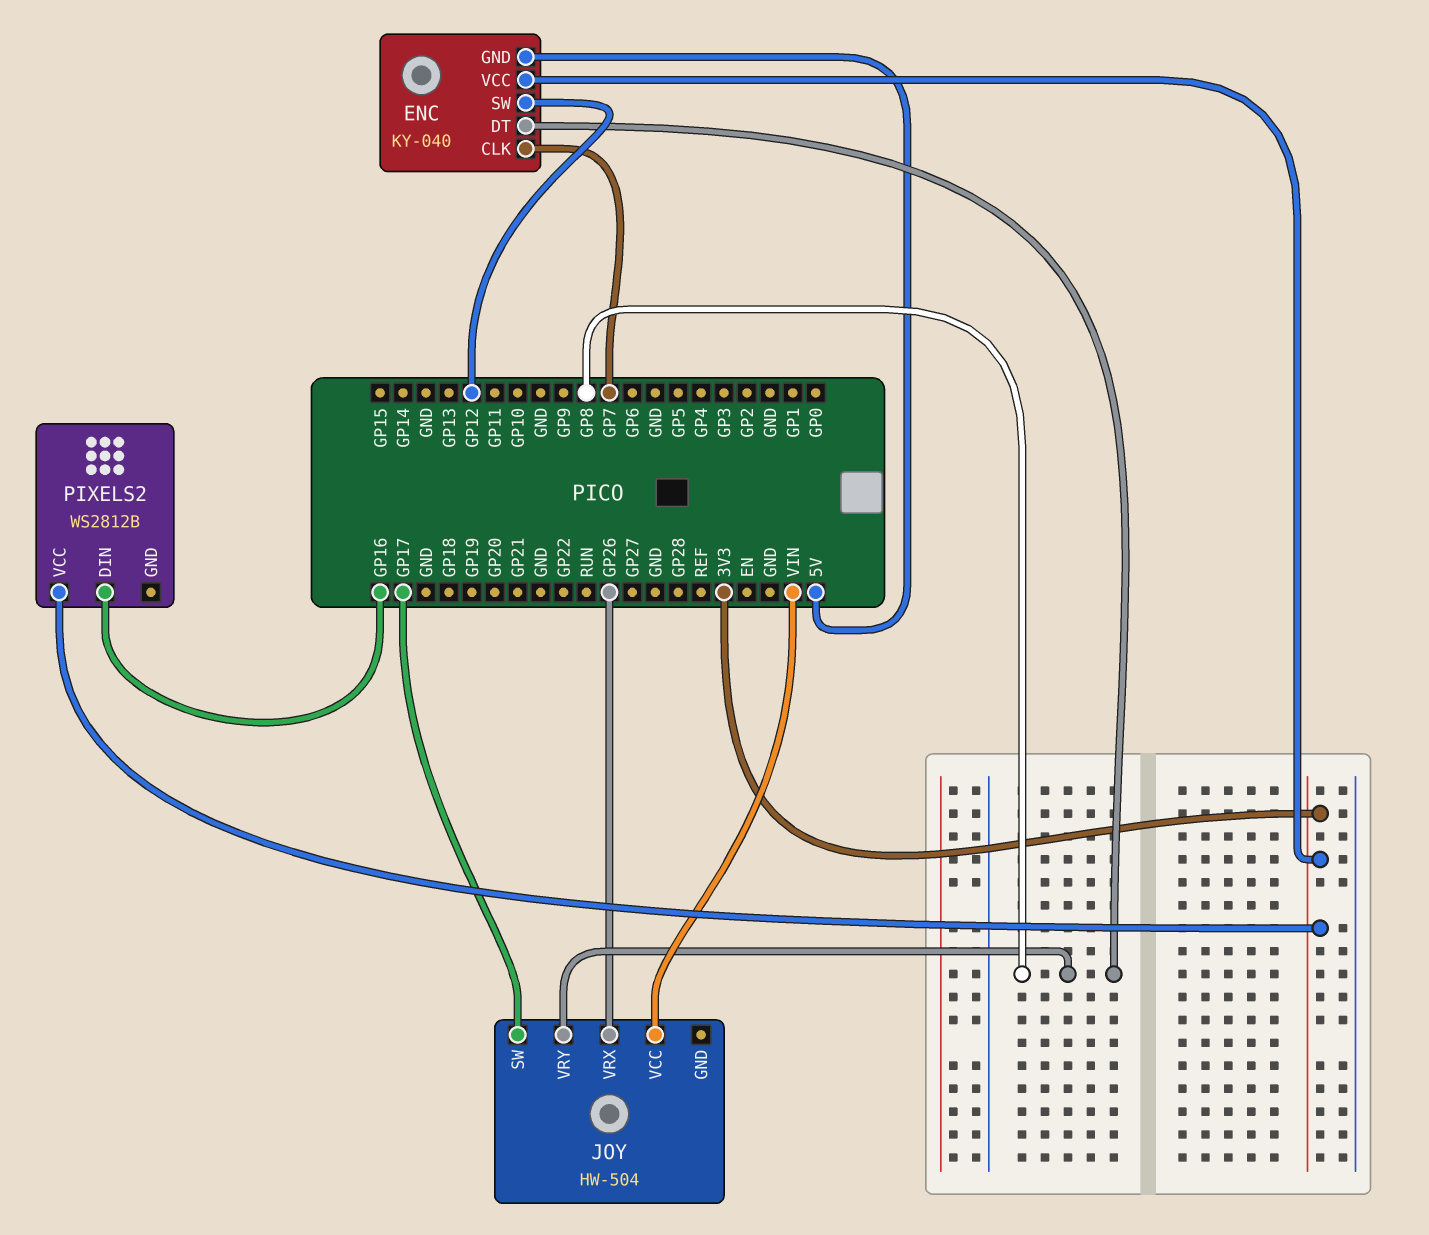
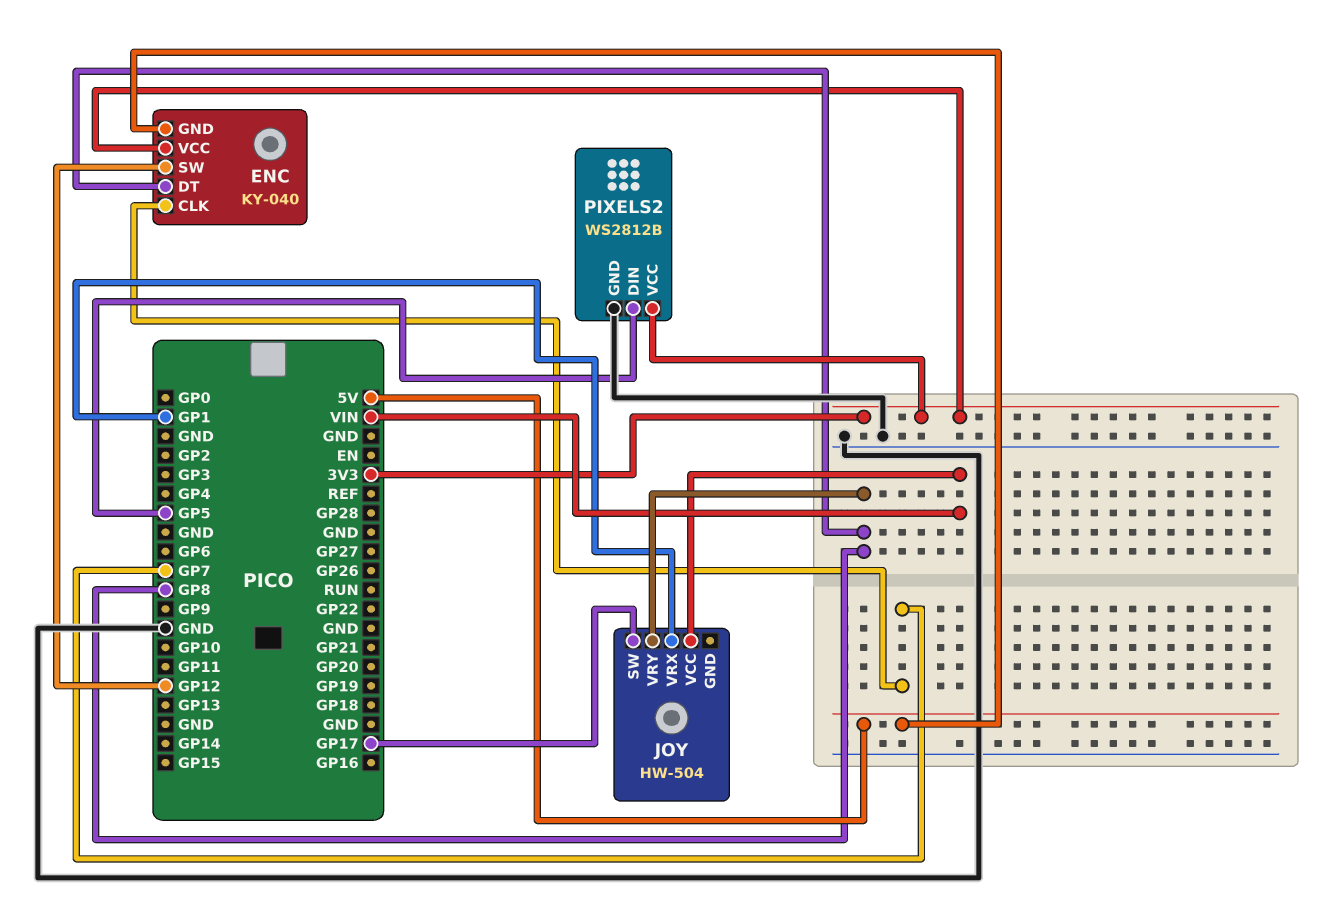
JOY pin VRX: GP26 -> GP1
PIXELS2 pin DIN: GP16 -> GP5
PIXELS2 pin GND: none -> GND

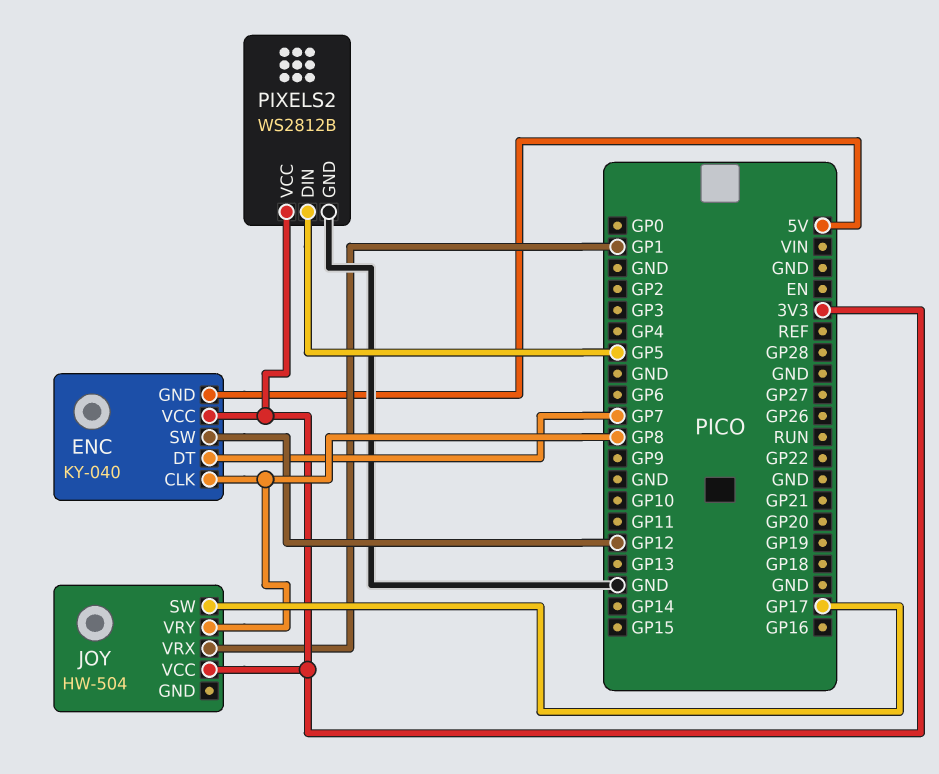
ENC pin CLK: GP7 -> GP8
ENC pin DT: GP8 -> GP7
JOY pin VCC: VIN -> 3V3

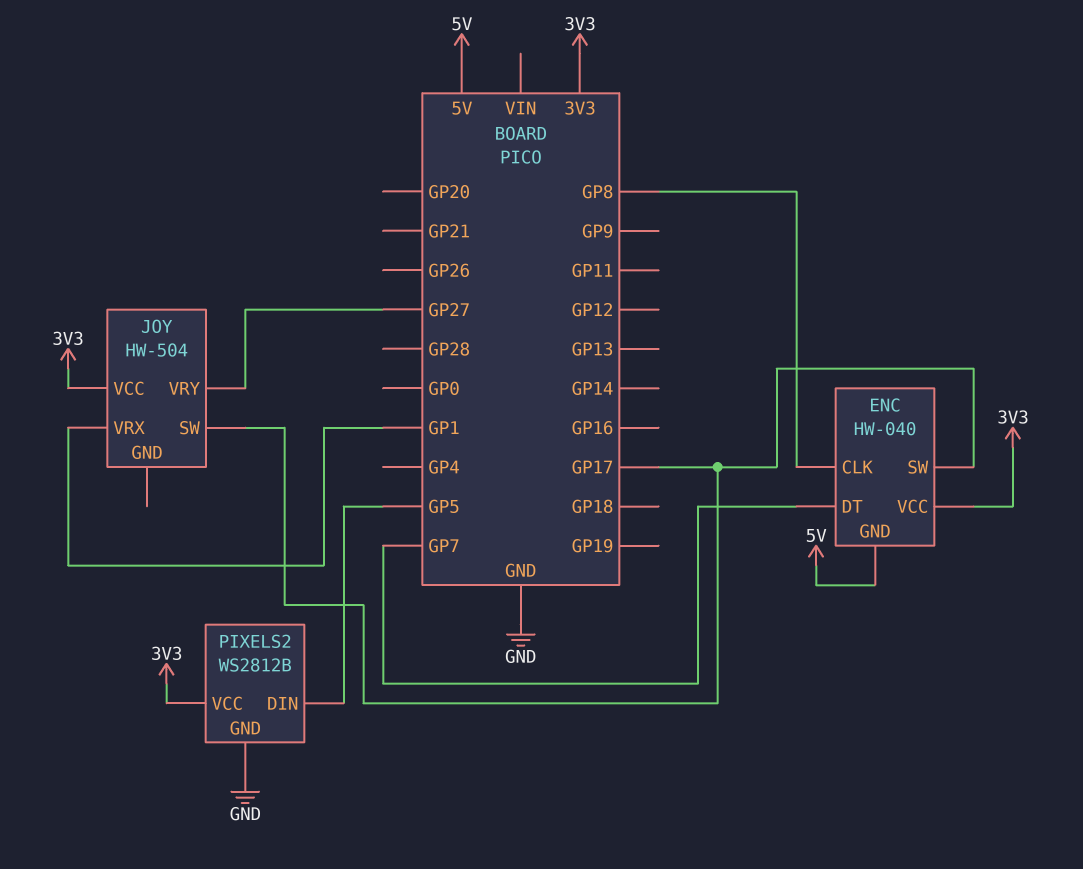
ENC: KY-040 -> HW-040
ENC pin SW: GP12 -> GP17
JOY pin VRY: GP8 -> GP27

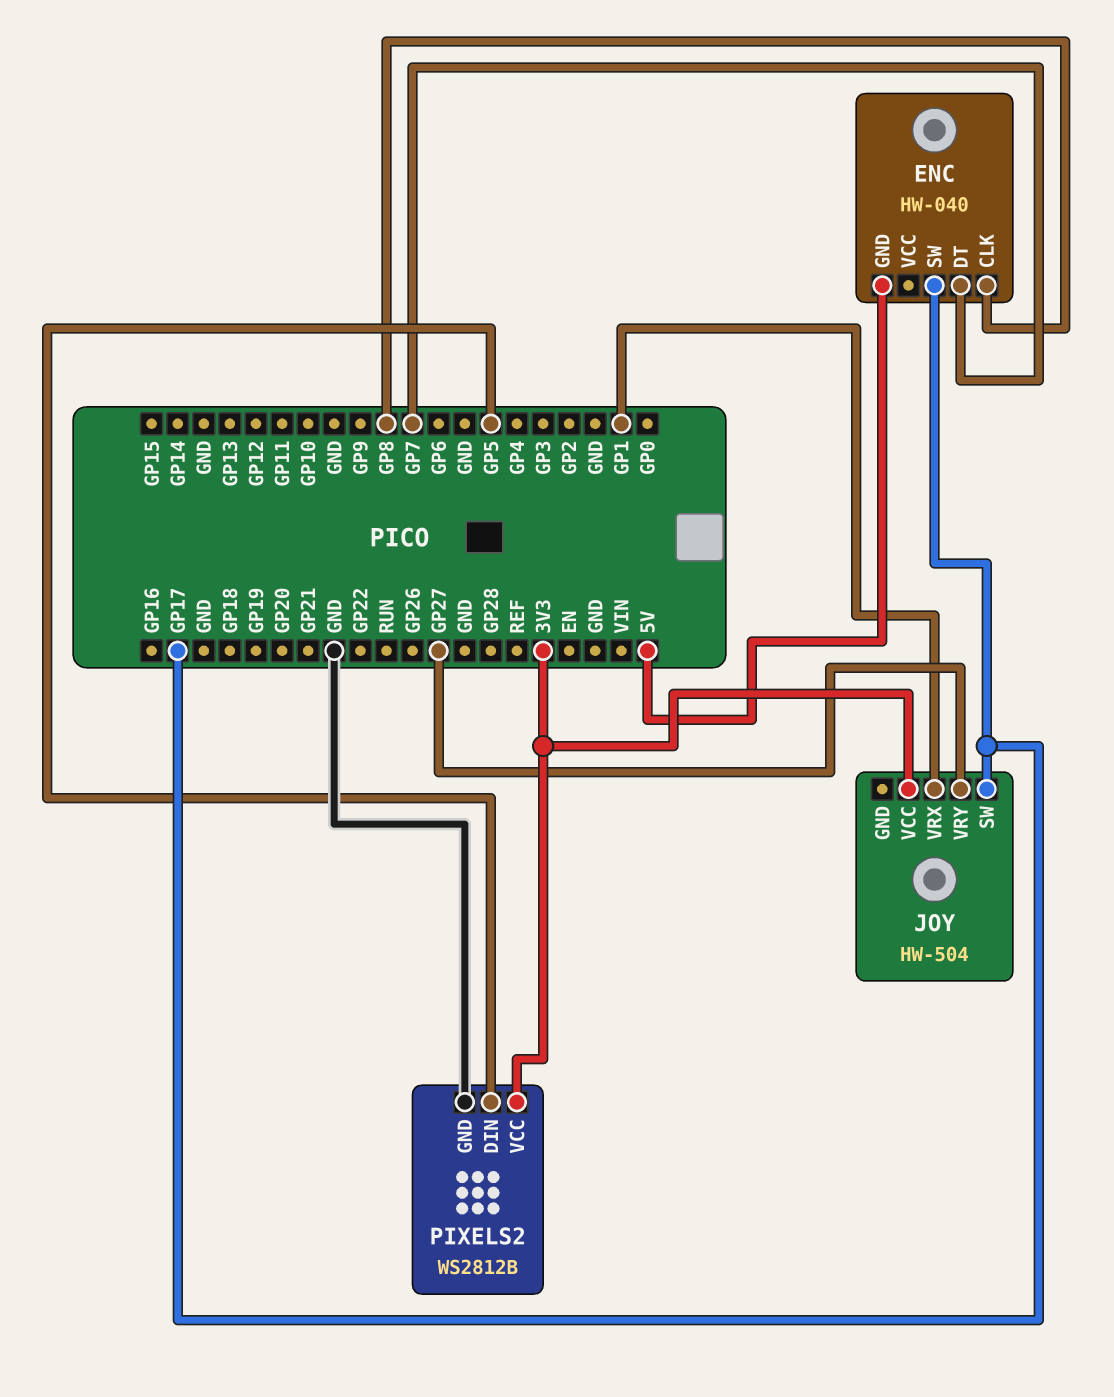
ENC pin VCC: 3V3 -> none

